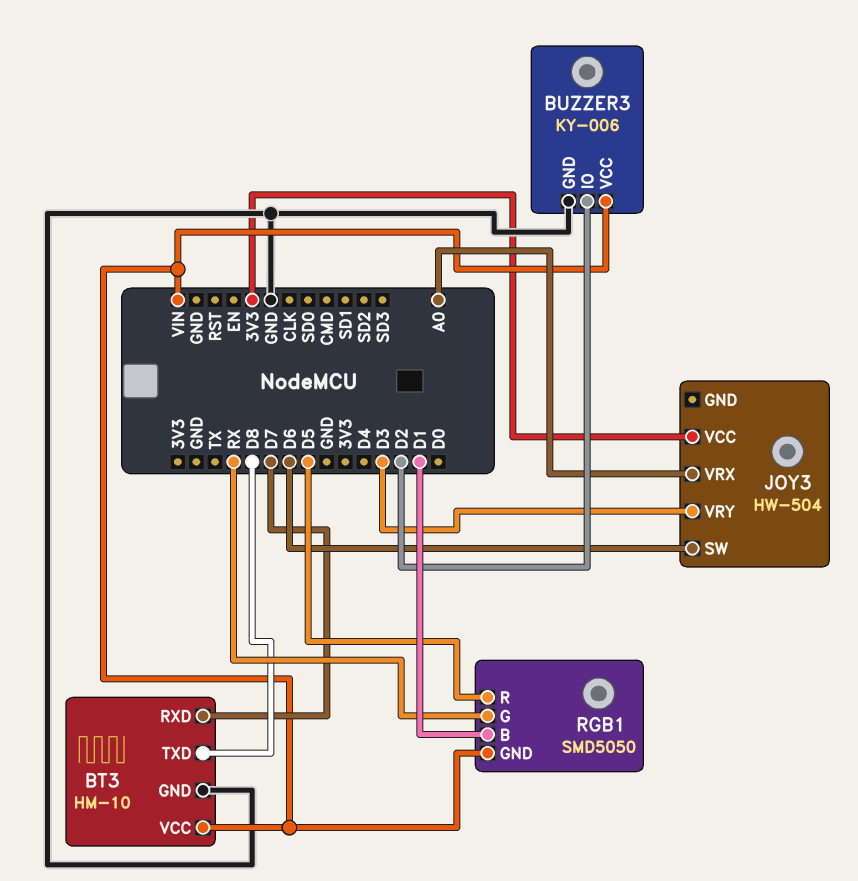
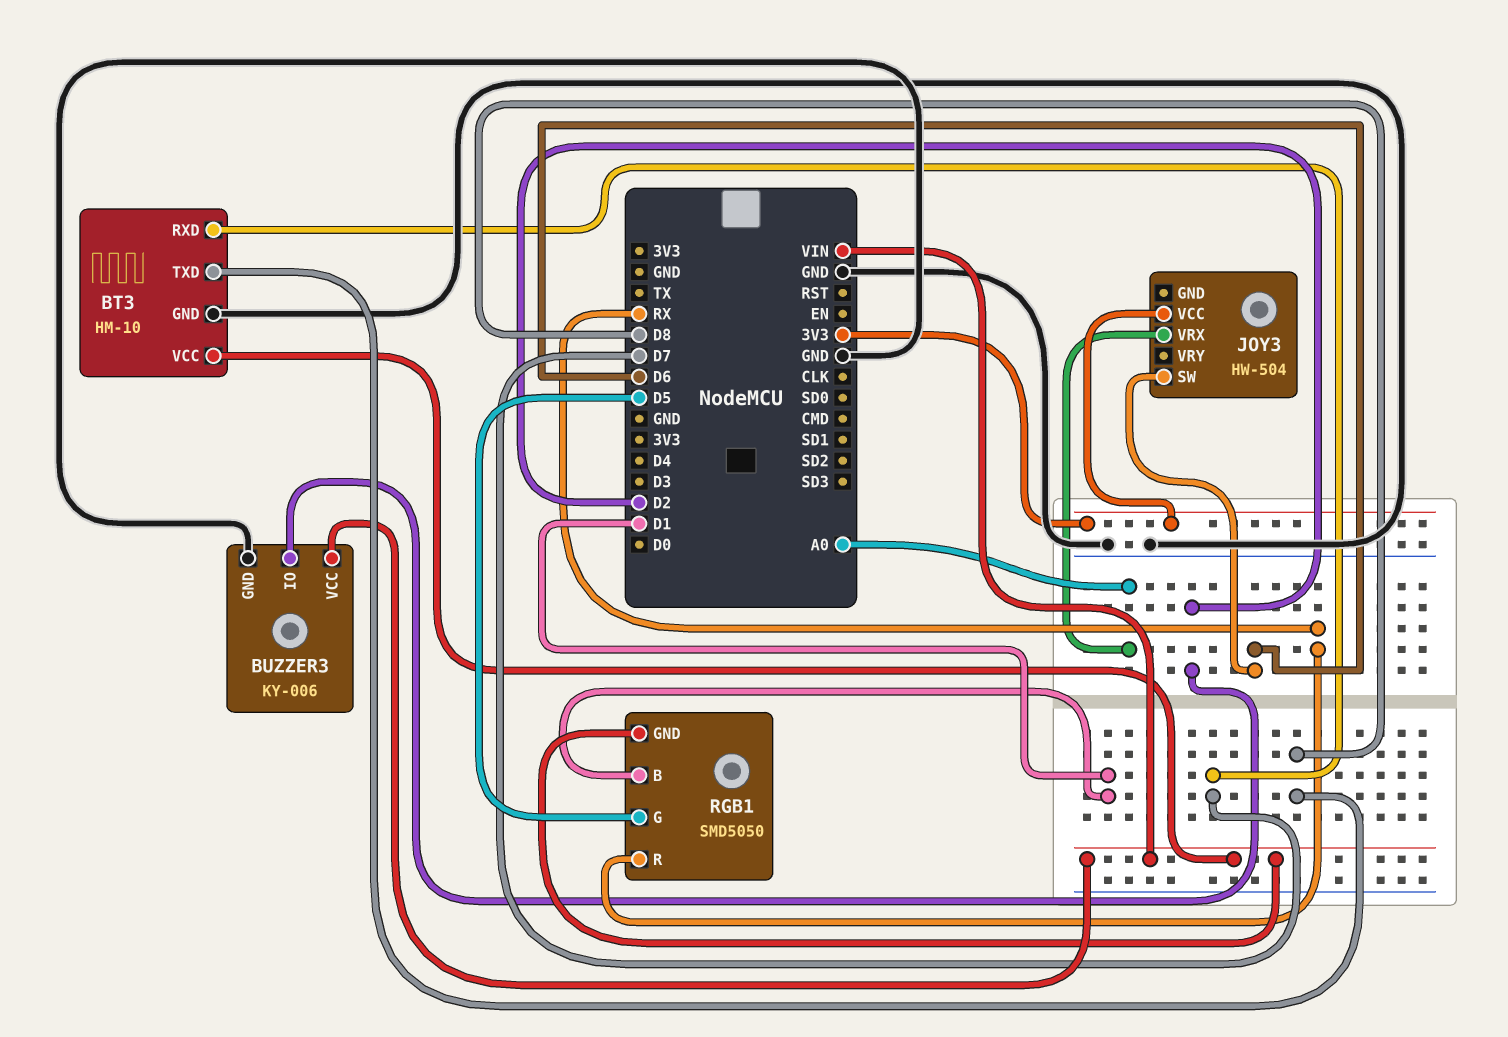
JOY3 pin VRY: D3 -> none
RGB1 pin G: RX -> D5
RGB1 pin R: D5 -> RX

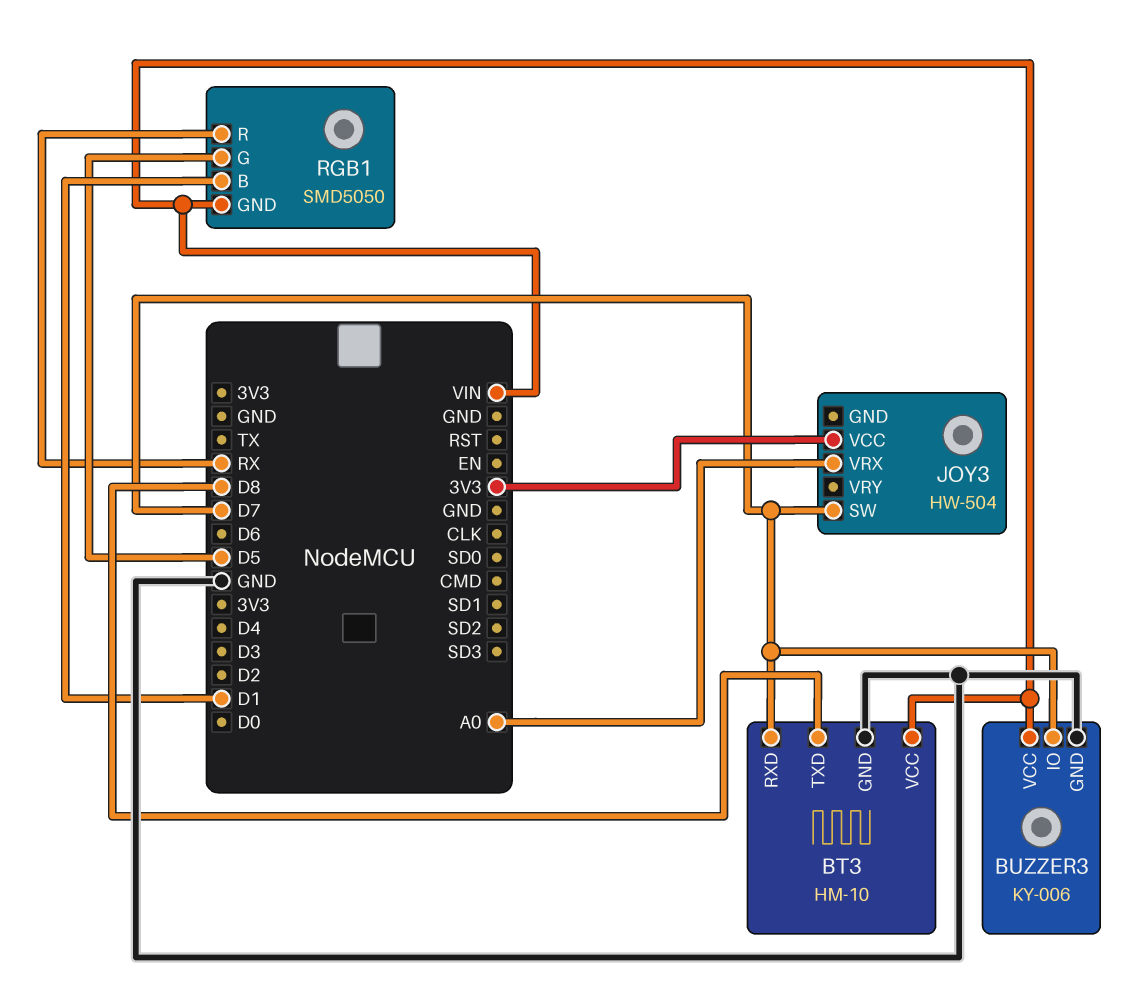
BUZZER3 pin IO: D2 -> D7
JOY3 pin SW: D6 -> D7

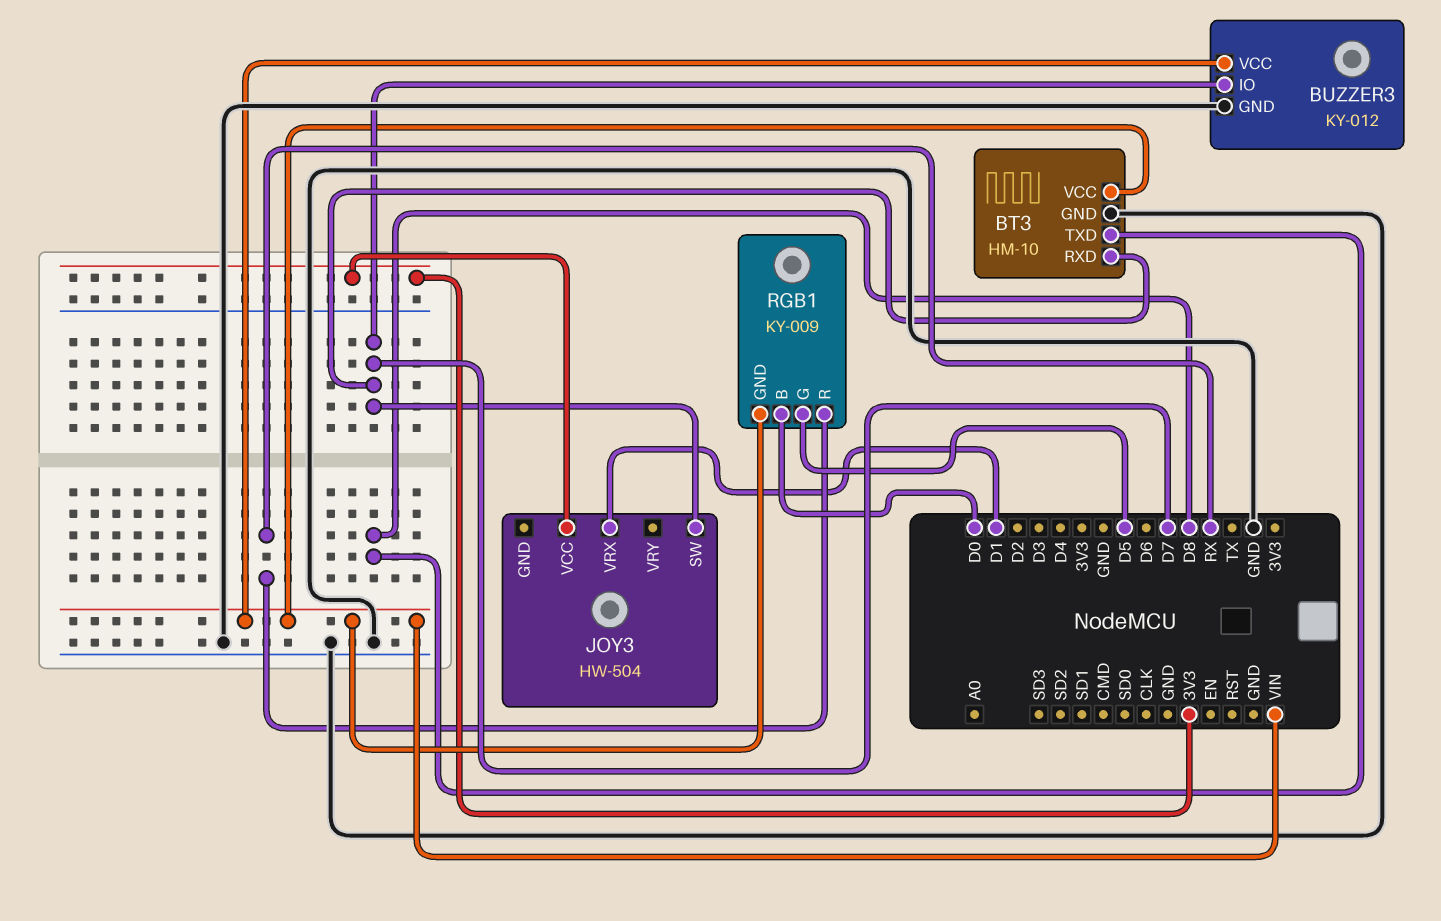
BUZZER3: KY-006 -> KY-012
JOY3 pin VRX: A0 -> D1
RGB1: SMD5050 -> KY-009
RGB1 pin B: D1 -> D0

